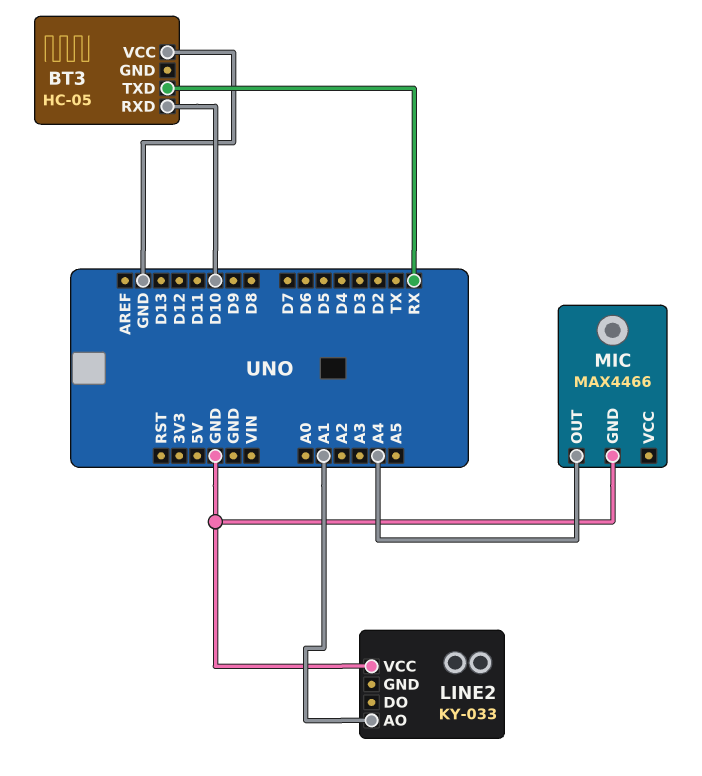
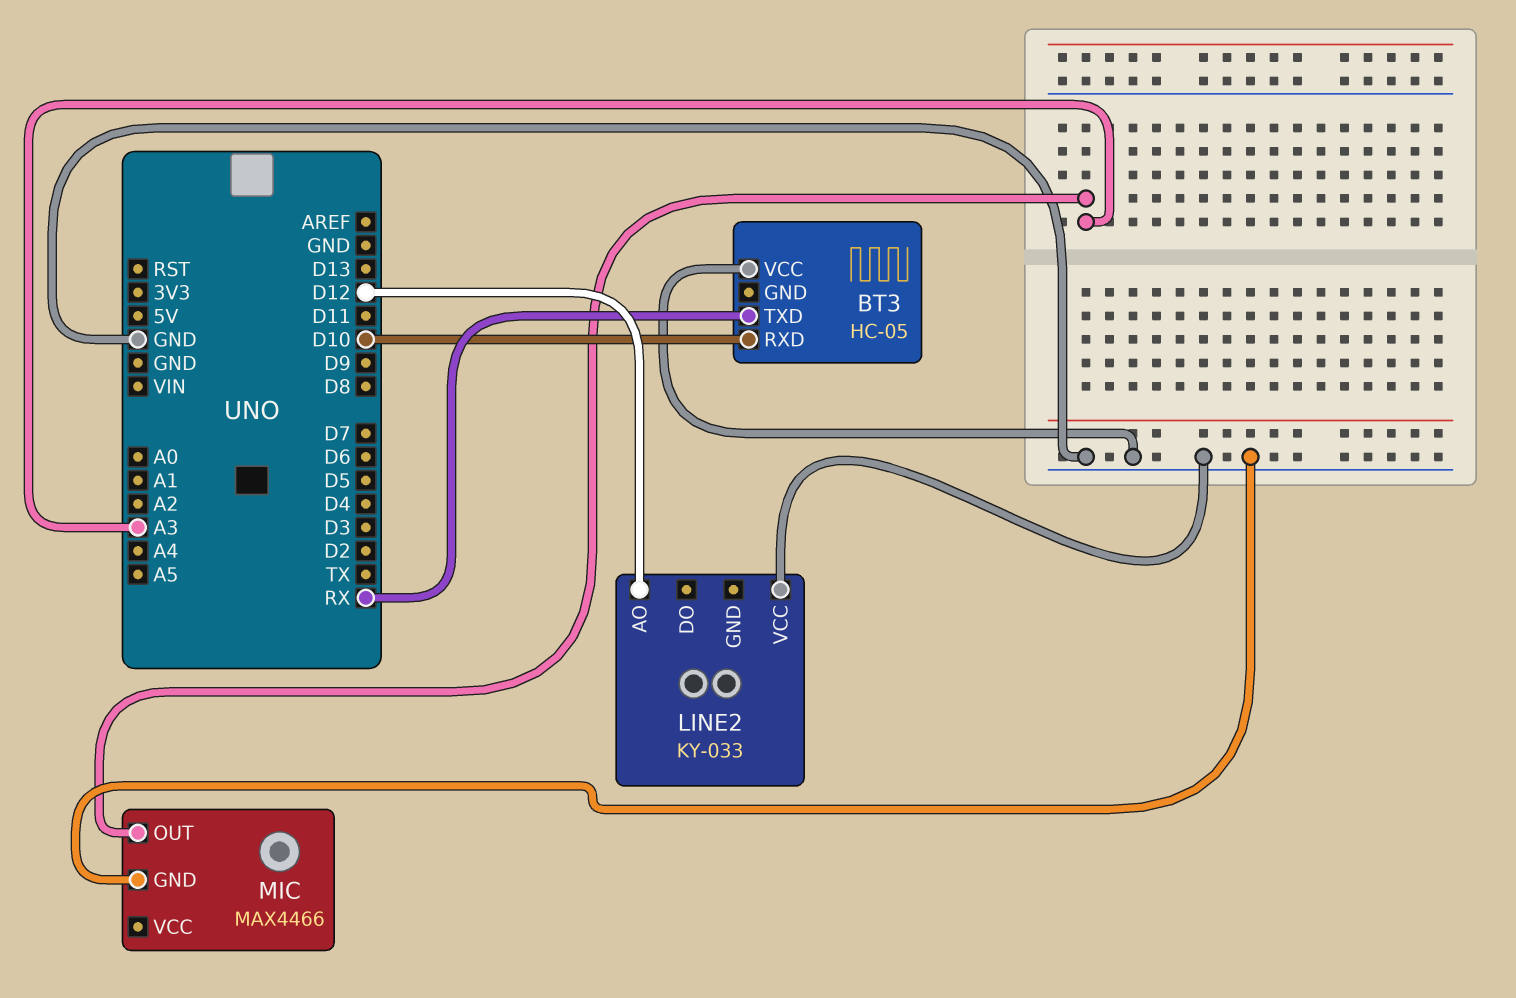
LINE2 pin AO: A1 -> D12
MIC pin OUT: A4 -> A3

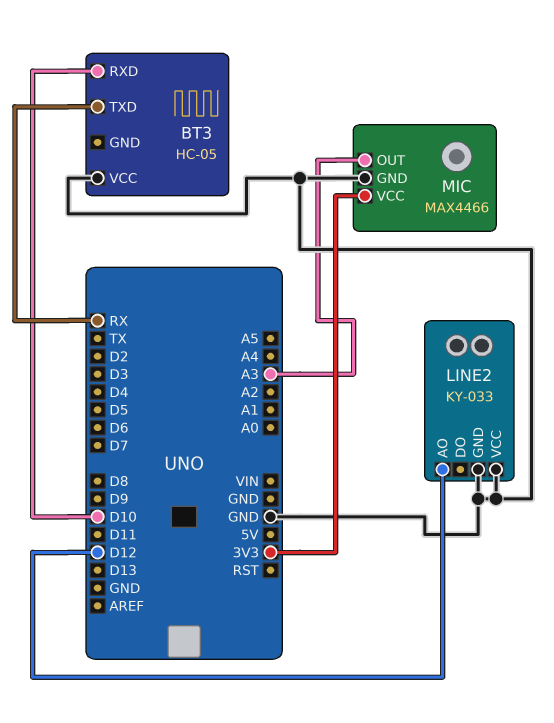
LINE2 pin GND: none -> GND
MIC pin VCC: none -> 3V3

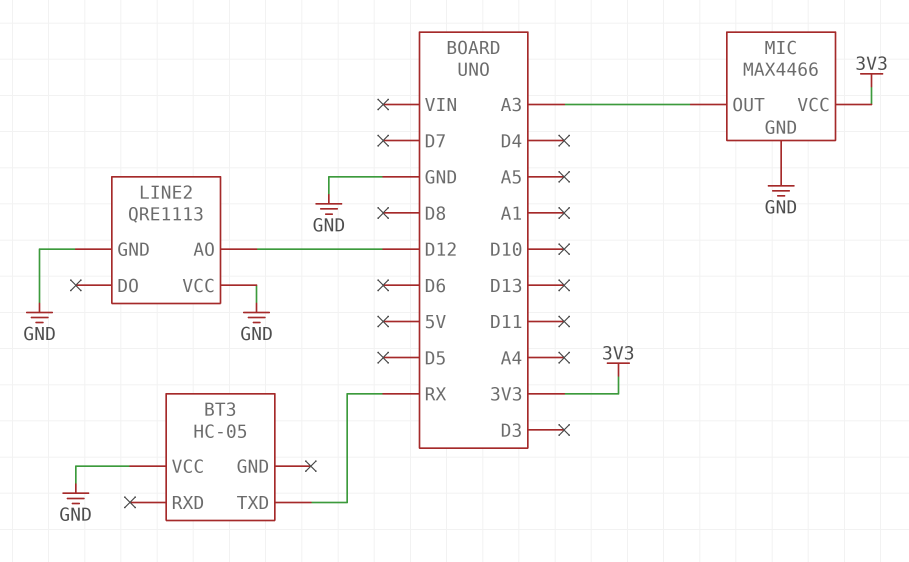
BT3 pin RXD: D10 -> none
LINE2: KY-033 -> QRE1113

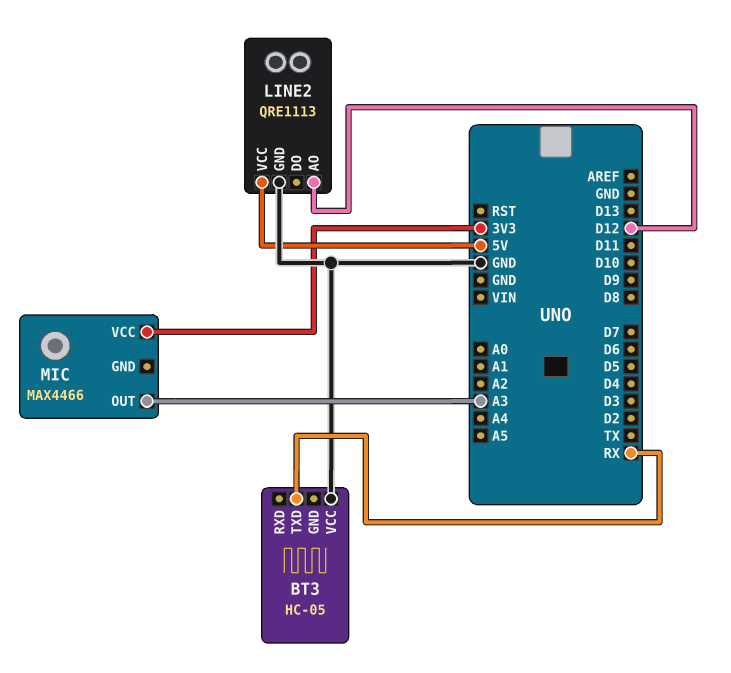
LINE2 pin VCC: GND -> 5V
MIC pin GND: GND -> none

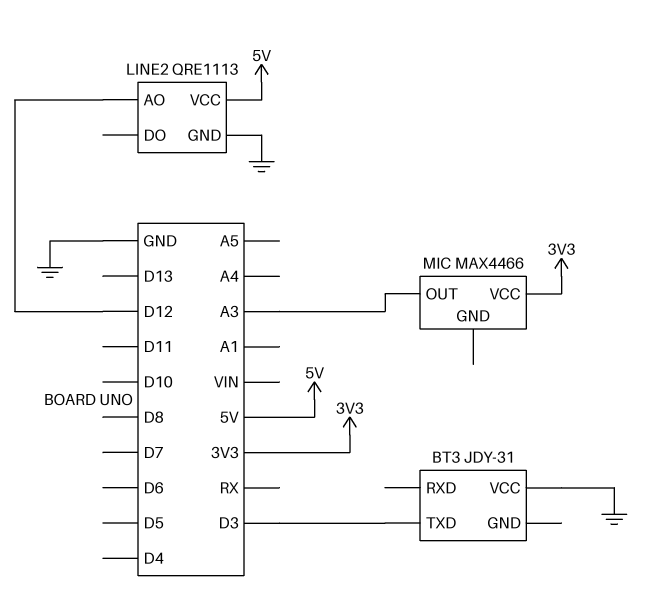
BT3: HC-05 -> JDY-31
BT3 pin TXD: RX -> D3

